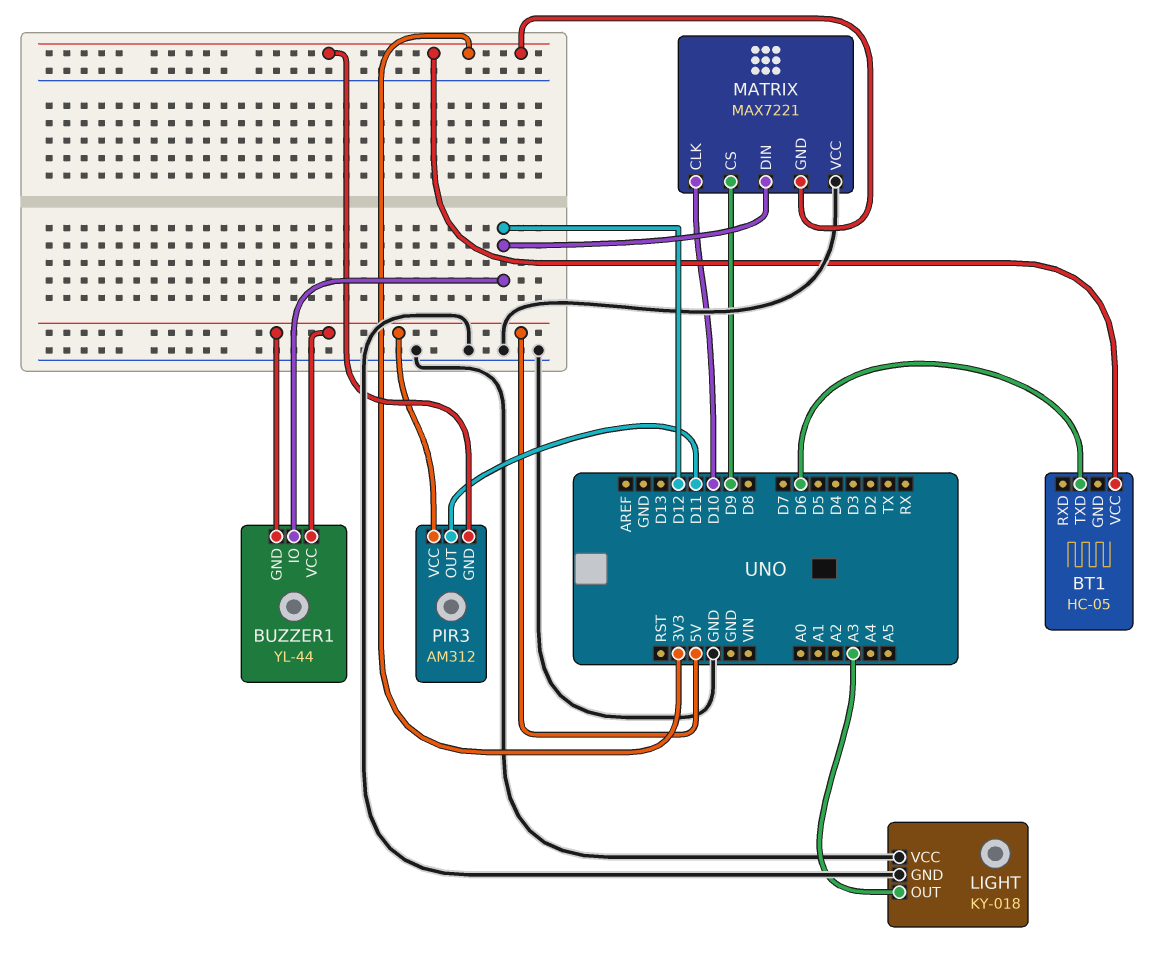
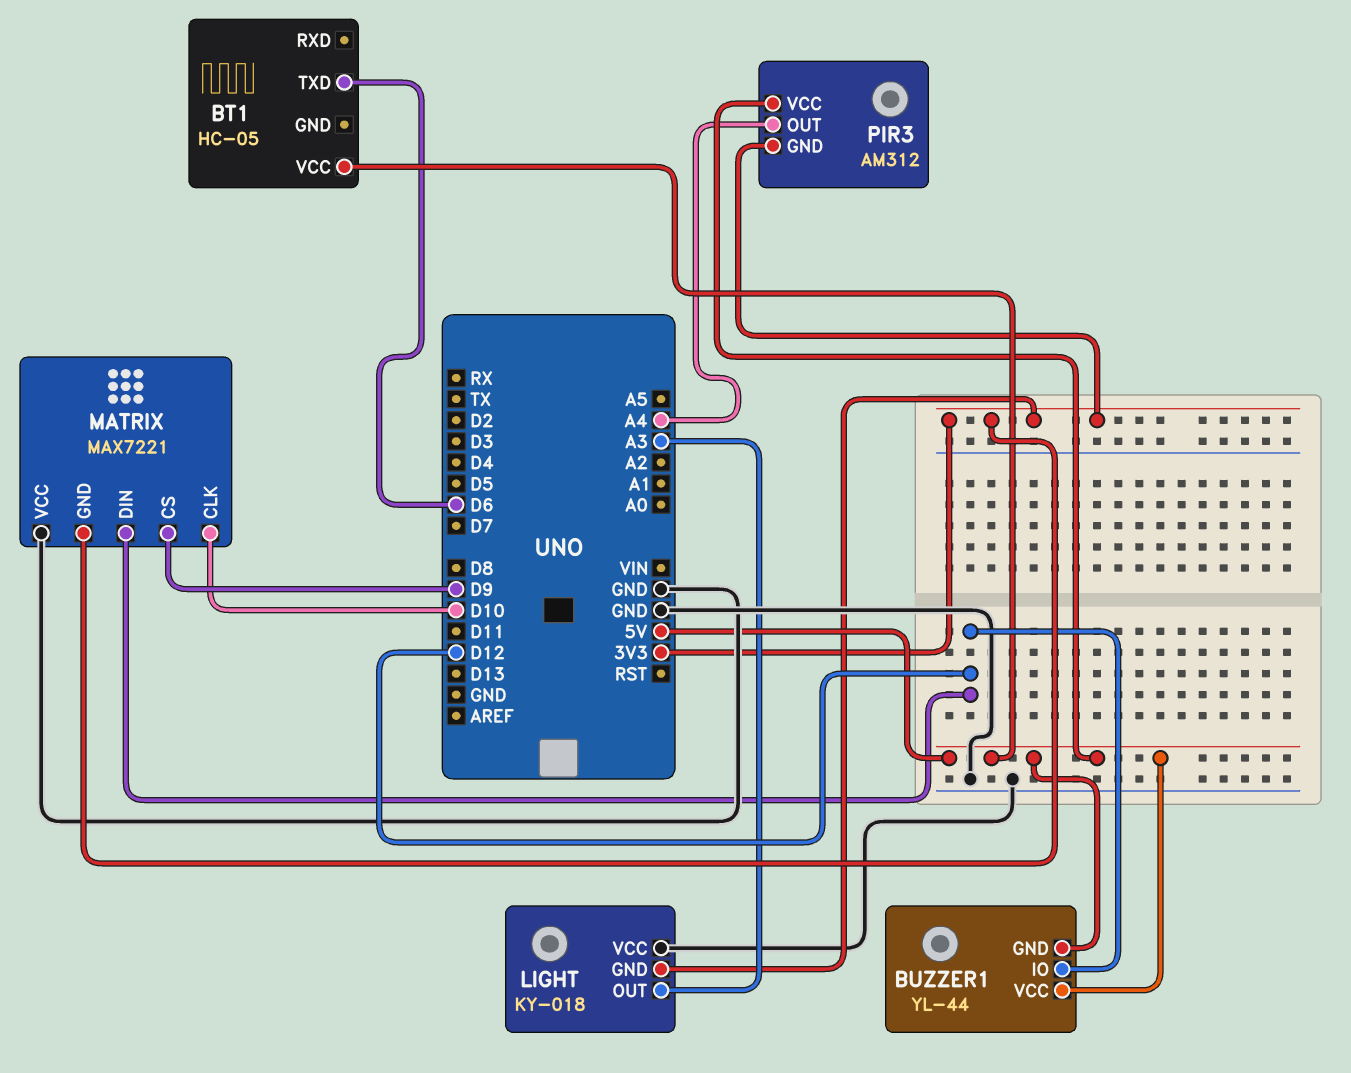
BT1 pin VCC: 3V3 -> 5V
LIGHT pin GND: GND -> 3V3
PIR3 pin OUT: D11 -> A4

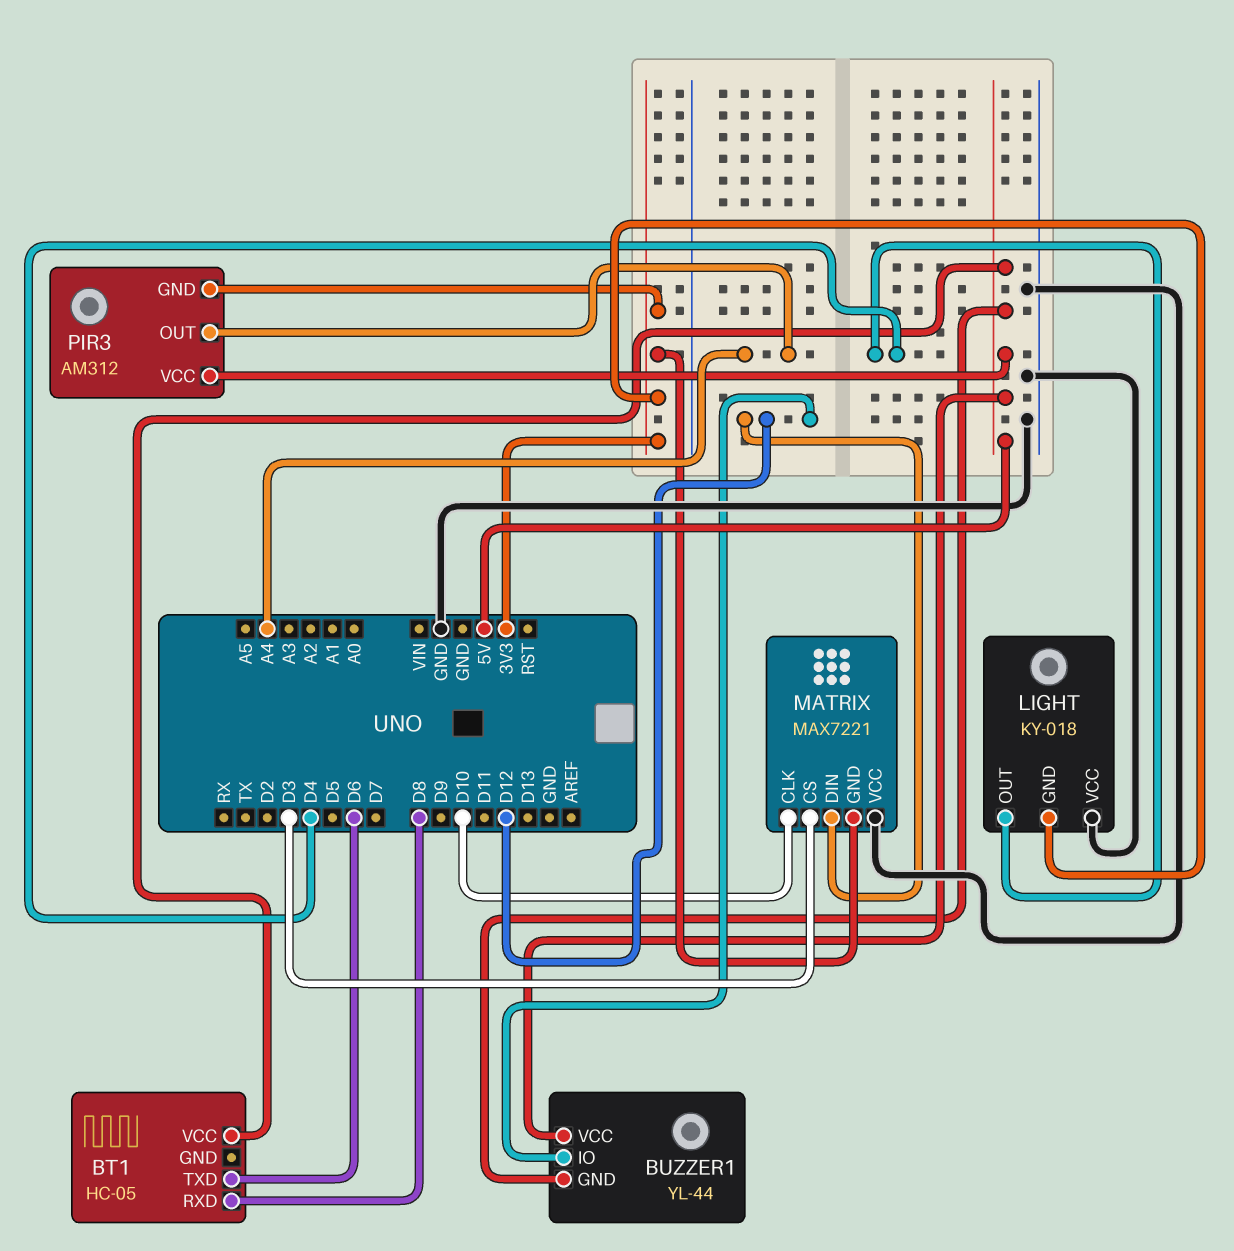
BT1 pin RXD: none -> D8
LIGHT pin OUT: A3 -> D4
MATRIX pin CS: D9 -> D3

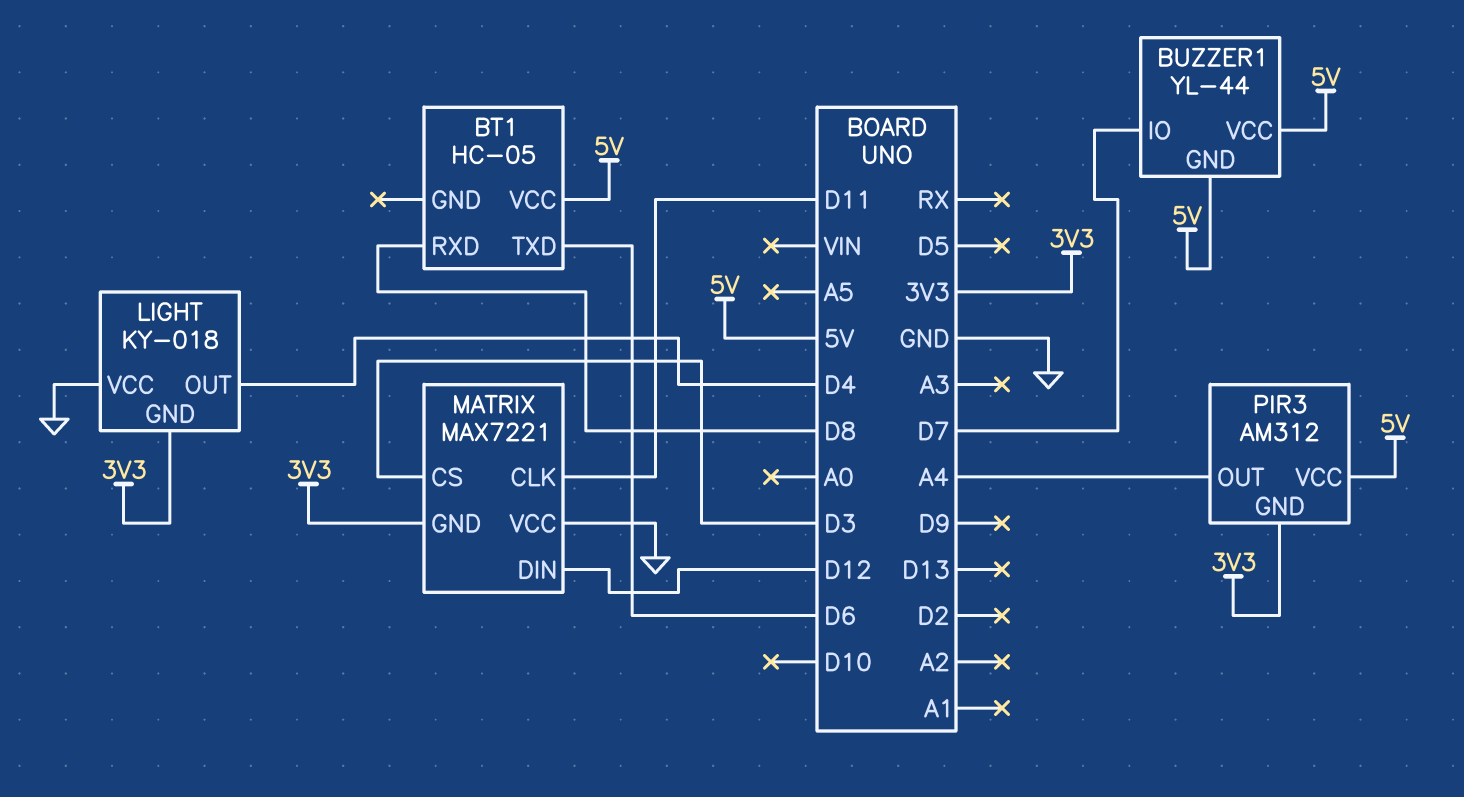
BUZZER1 pin IO: D12 -> D7
MATRIX pin CLK: D10 -> D11

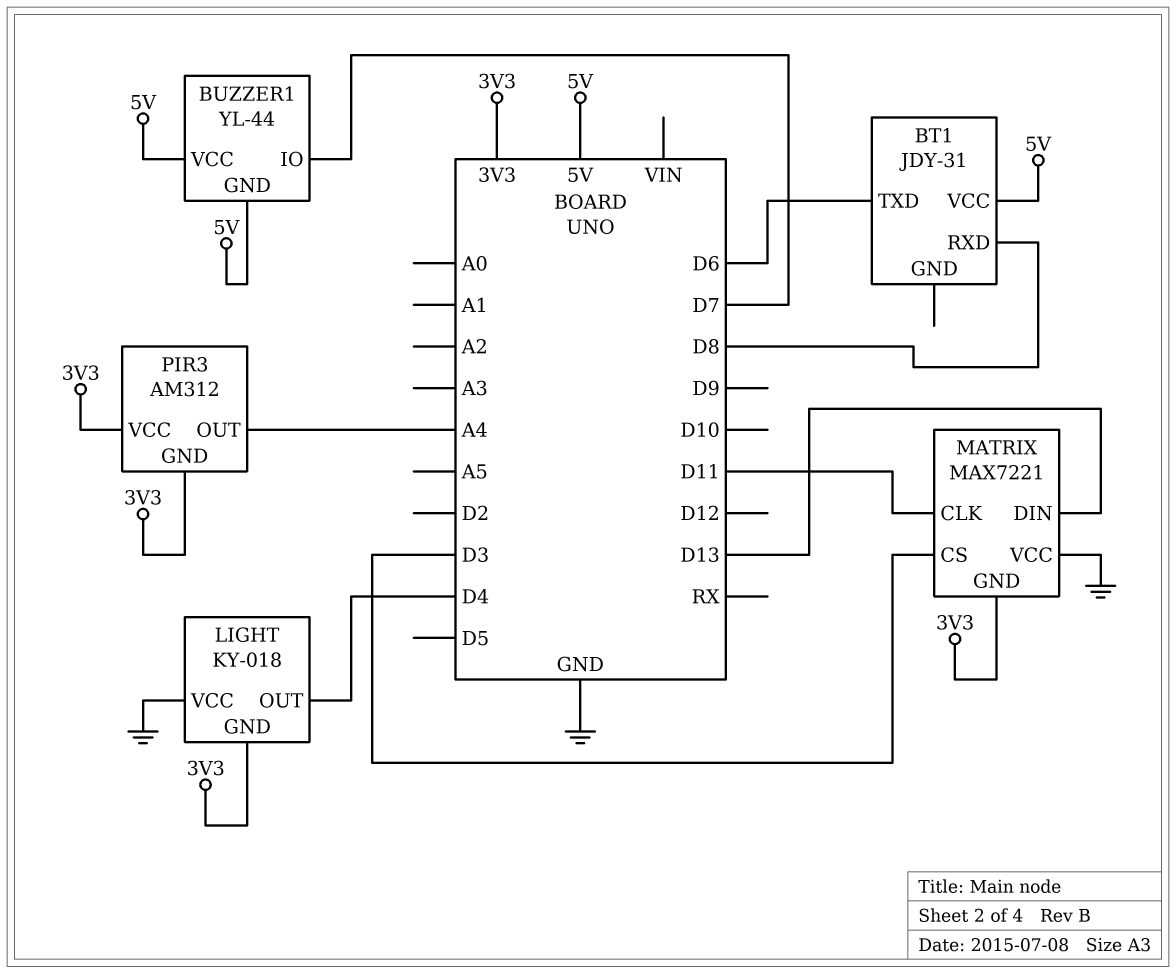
BT1: HC-05 -> JDY-31
MATRIX pin DIN: D12 -> D13
PIR3 pin VCC: 5V -> 3V3

